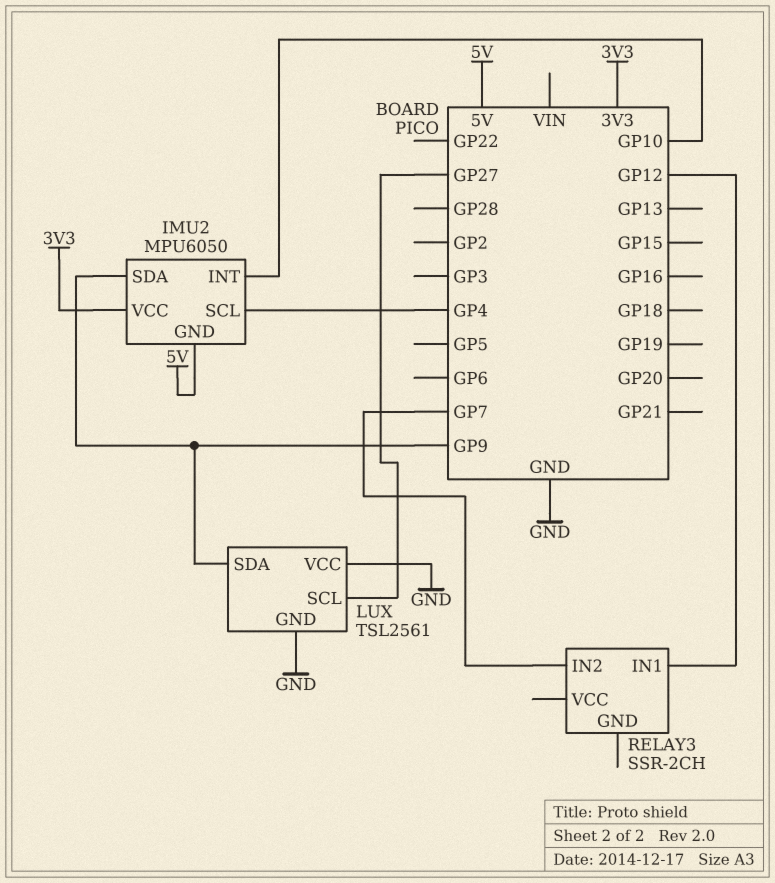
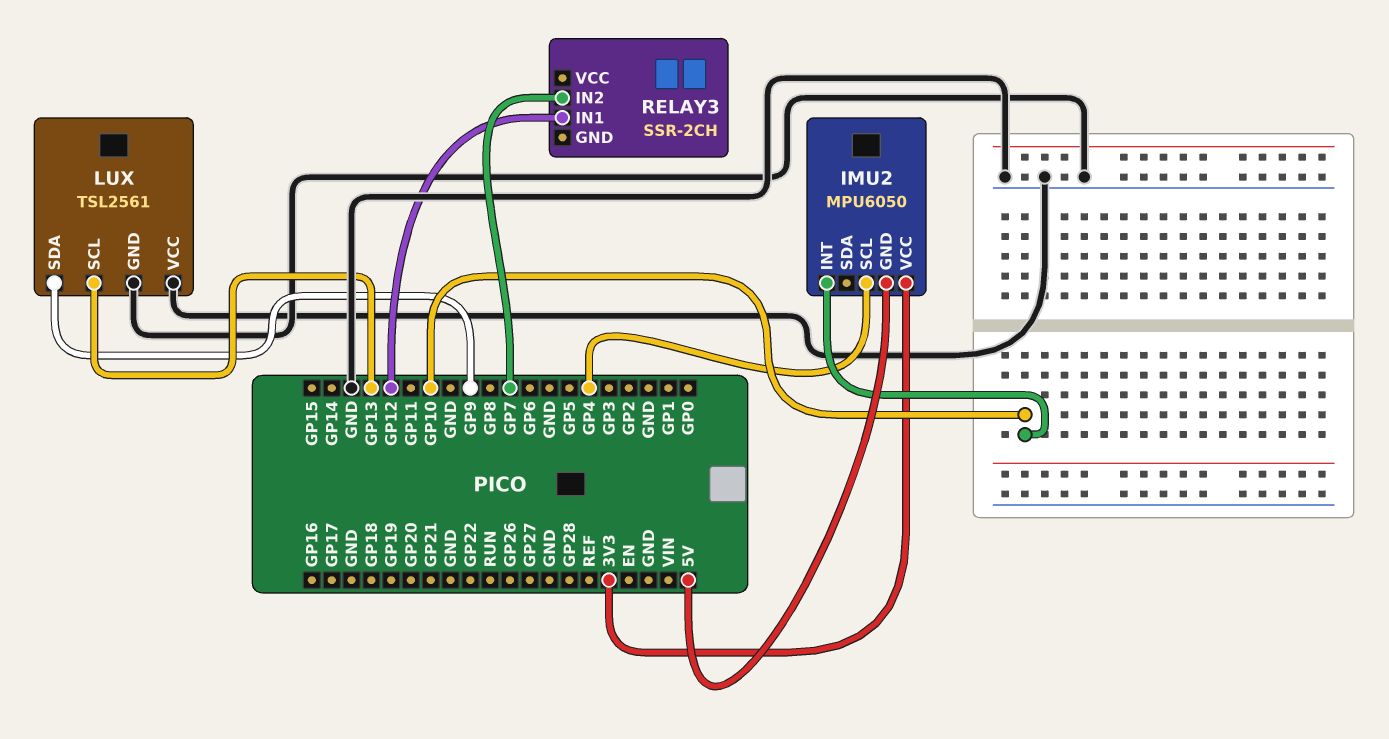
IMU2 pin SDA: GP9 -> none
LUX pin SCL: GP27 -> GP13

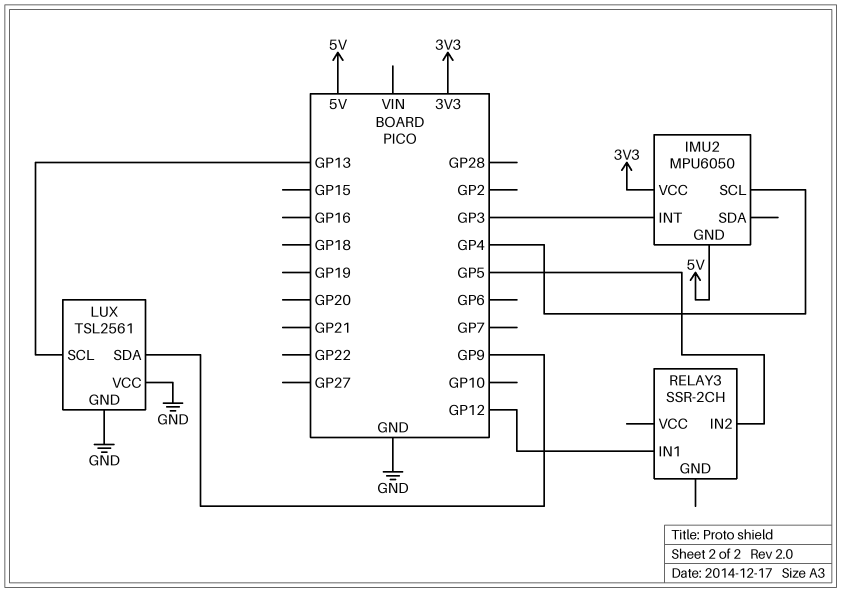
IMU2 pin INT: GP10 -> GP3
RELAY3 pin IN2: GP7 -> GP5

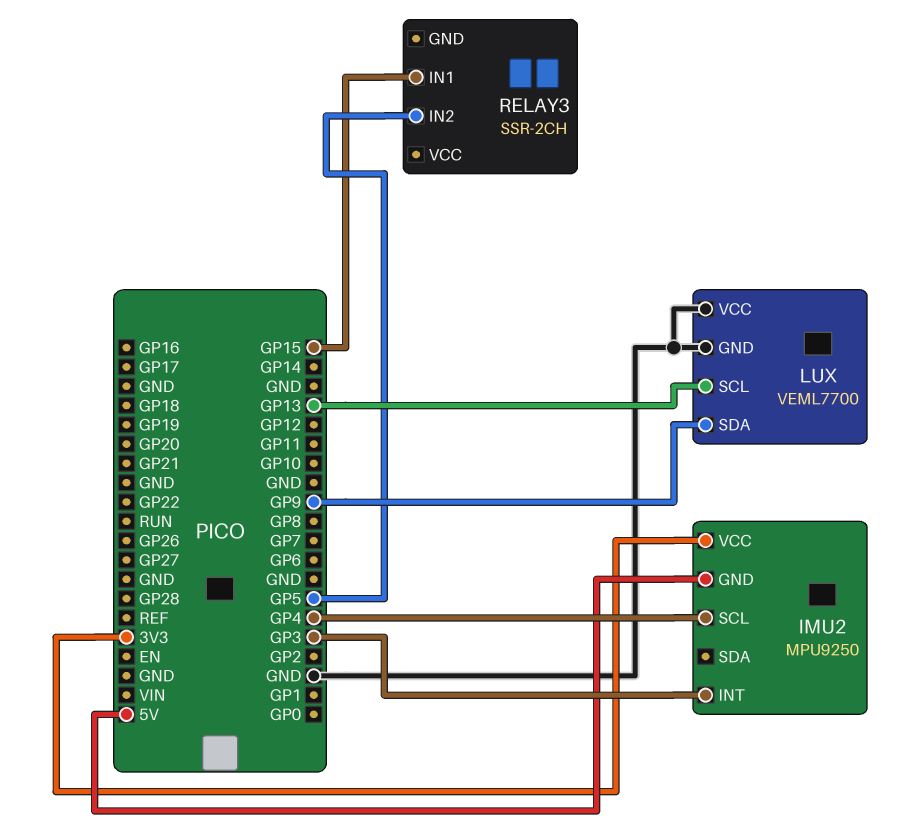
IMU2: MPU6050 -> MPU9250
LUX: TSL2561 -> VEML7700
RELAY3 pin IN1: GP12 -> GP15

